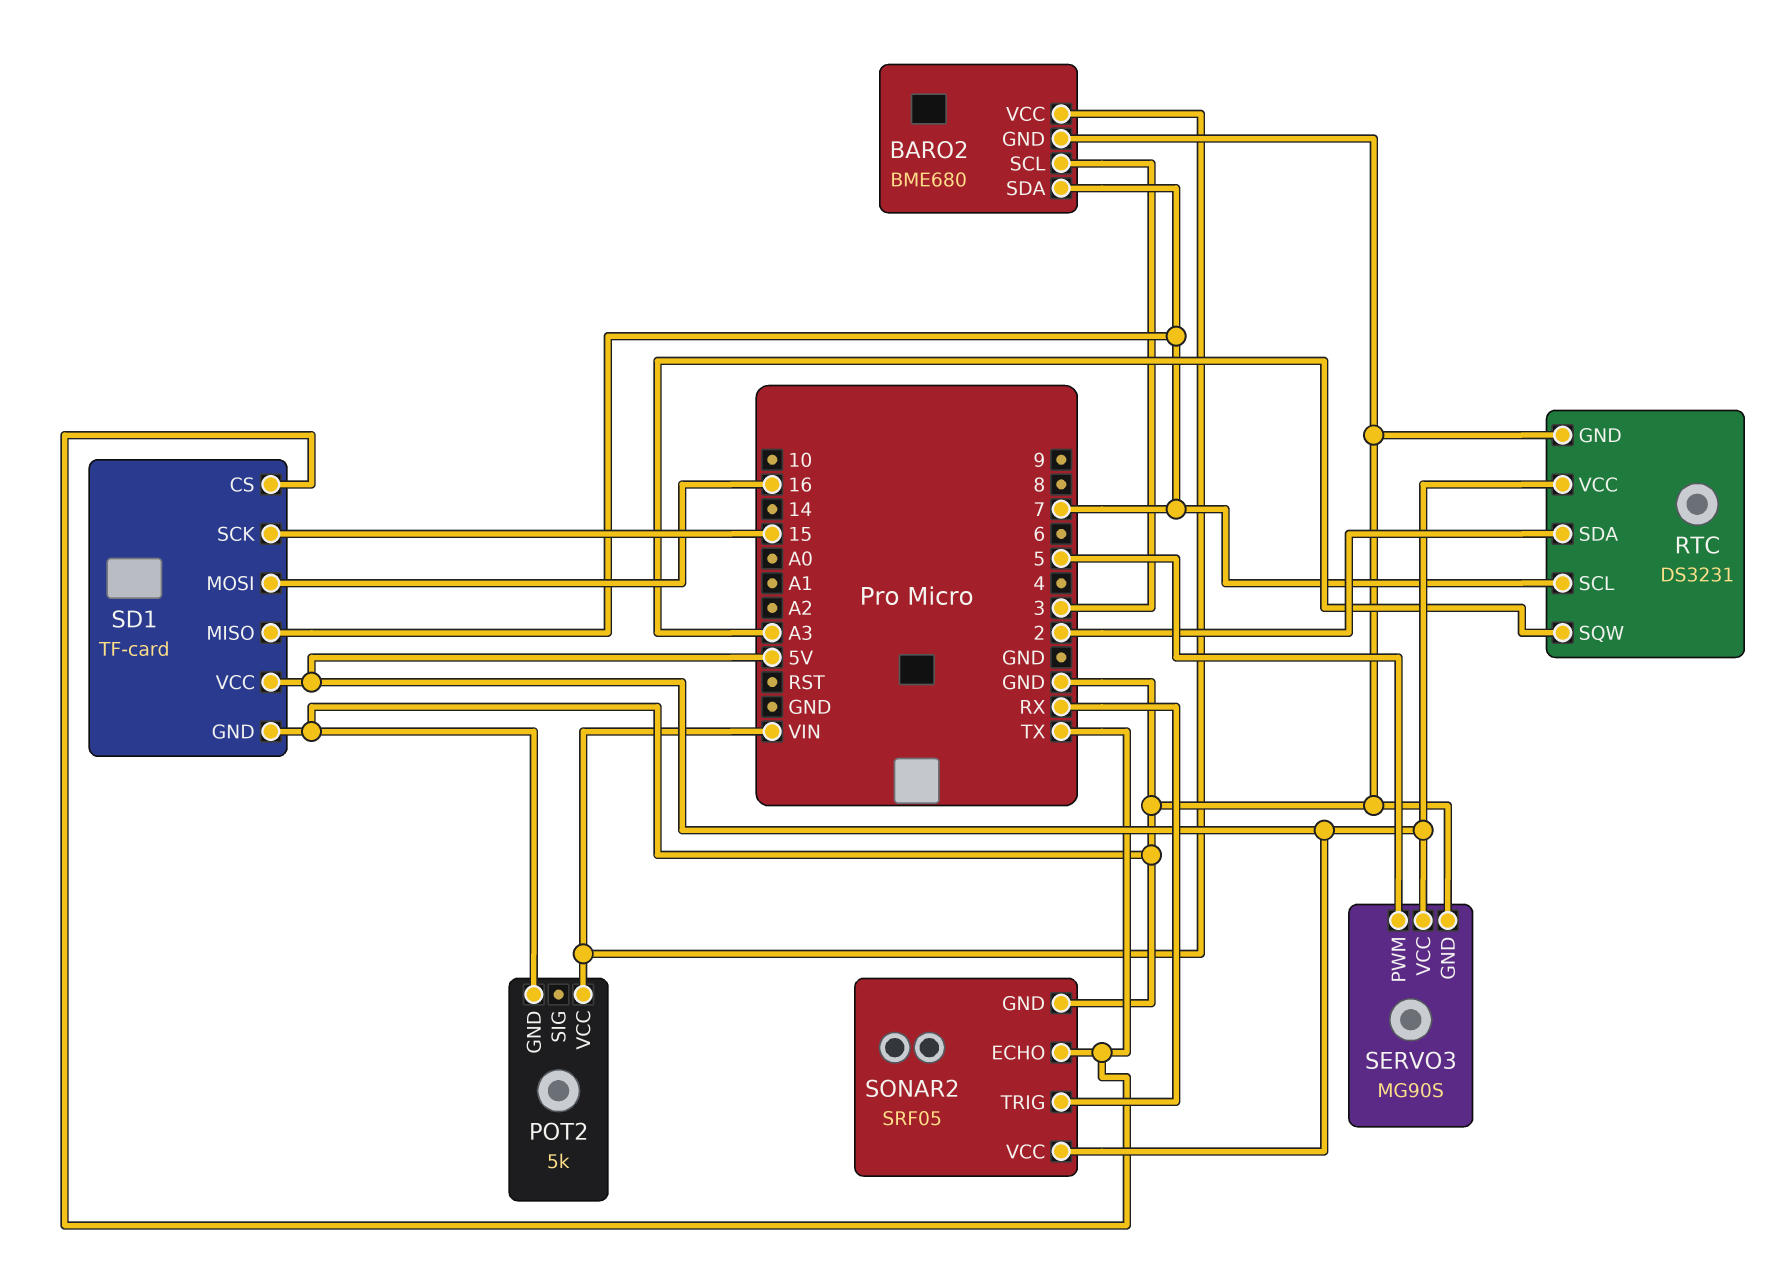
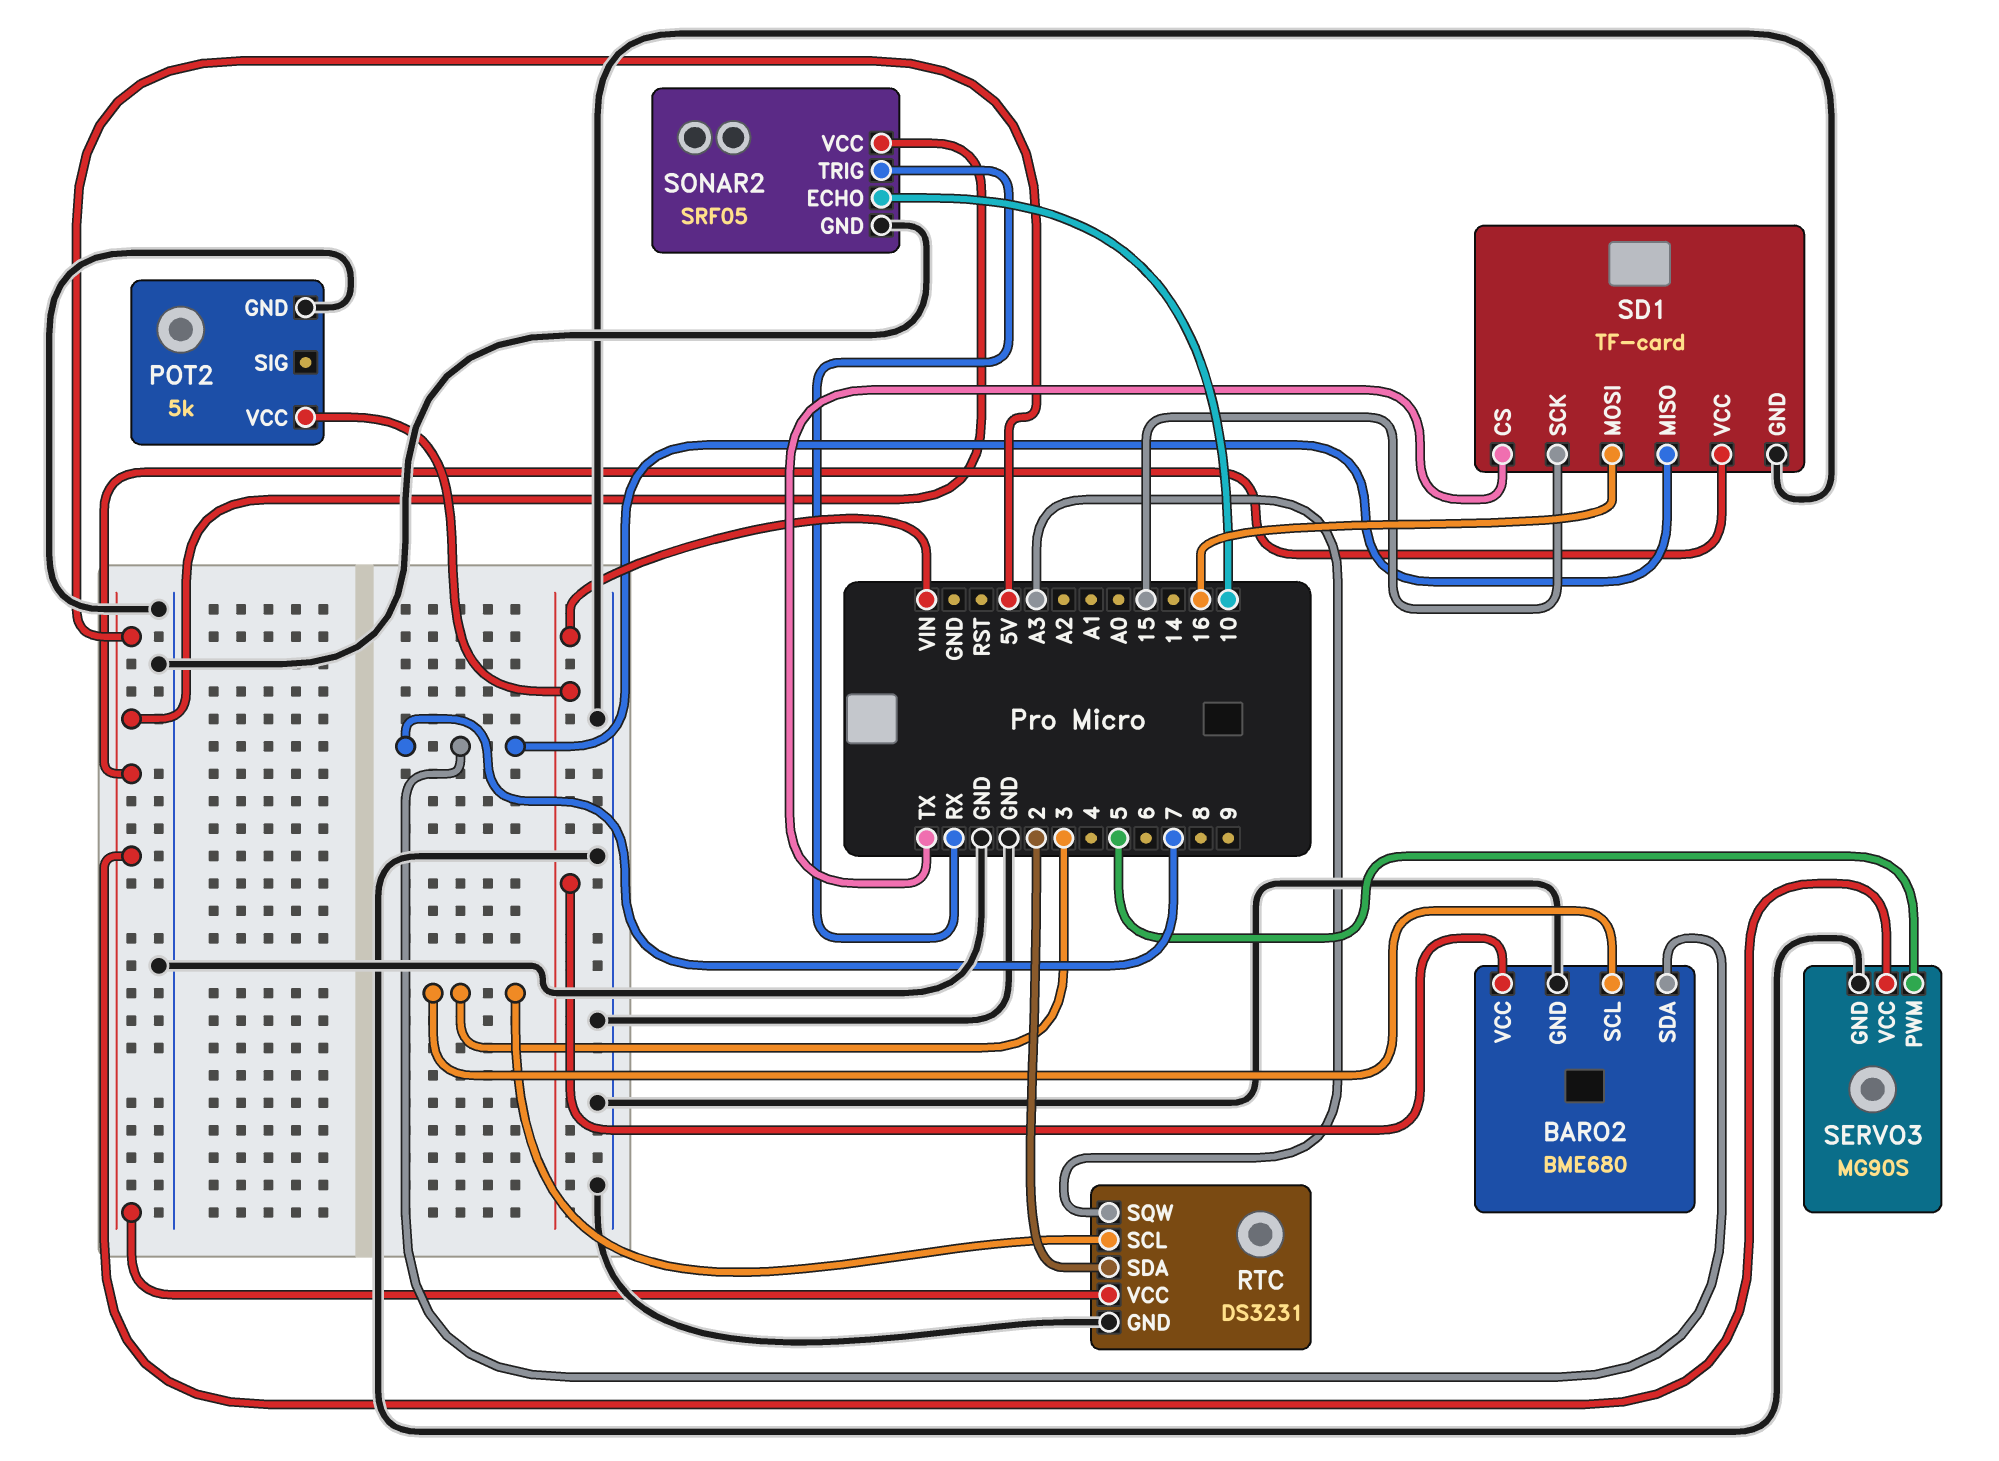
RTC pin SCL: 7 -> 3
SONAR2 pin ECHO: TX -> 10

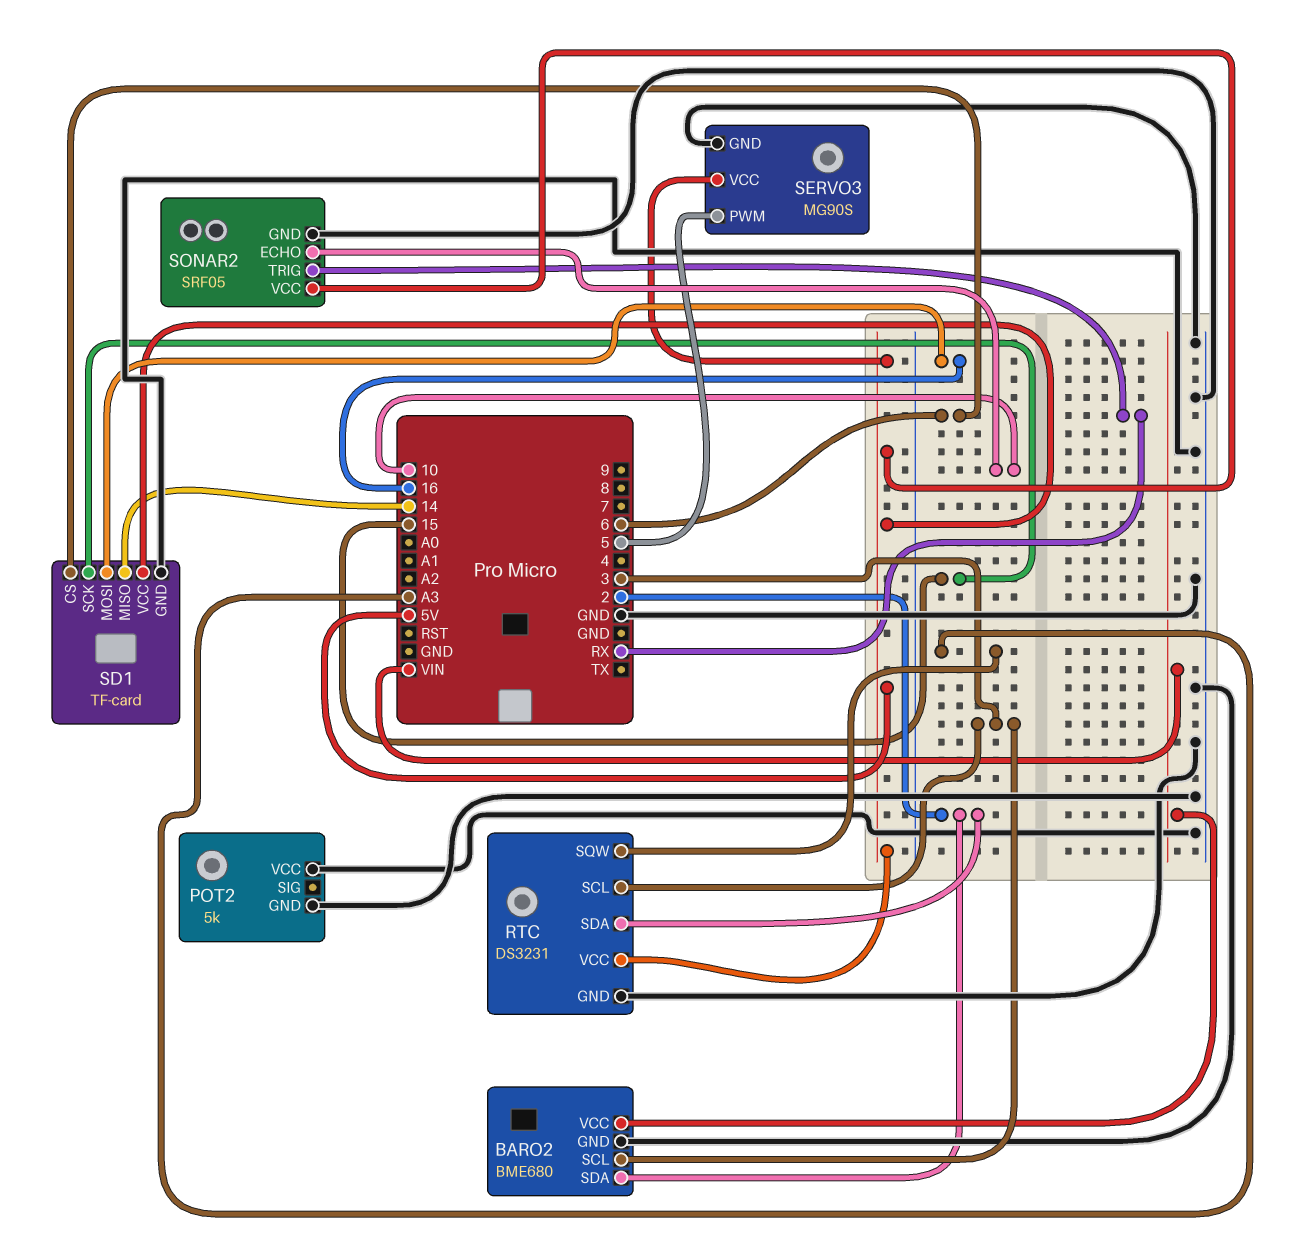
BARO2 pin SDA: 7 -> 2
POT2 pin VCC: VIN -> GND
SD1 pin CS: TX -> 6
SD1 pin MISO: 7 -> 14

